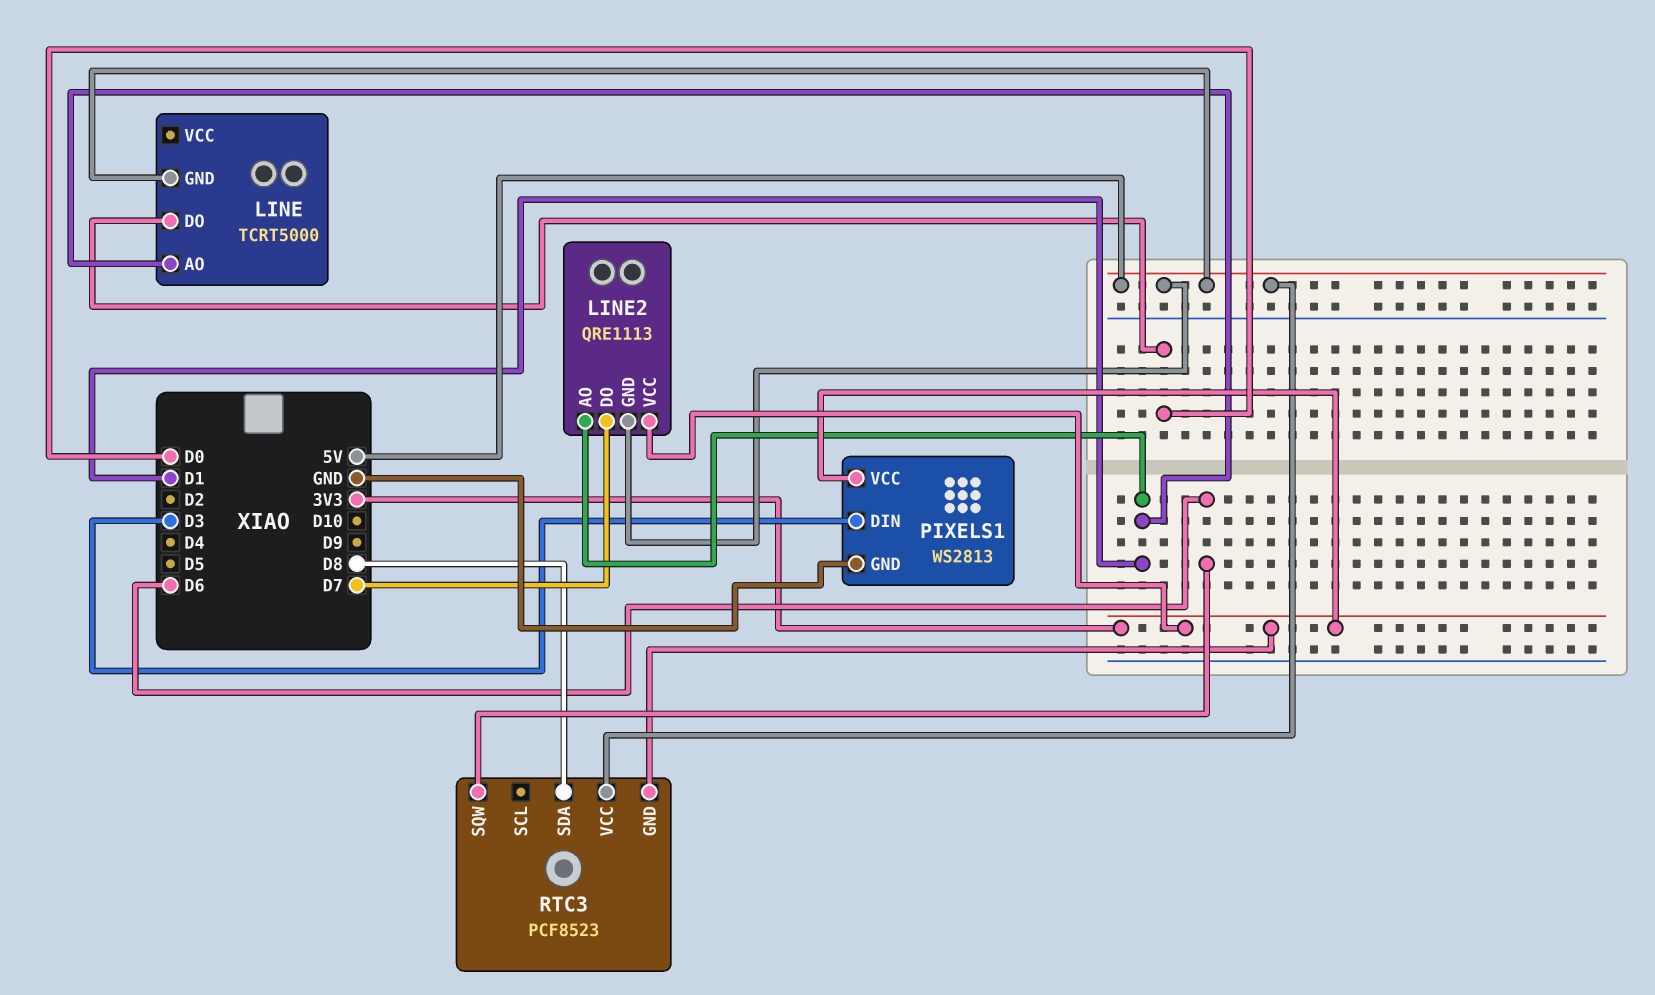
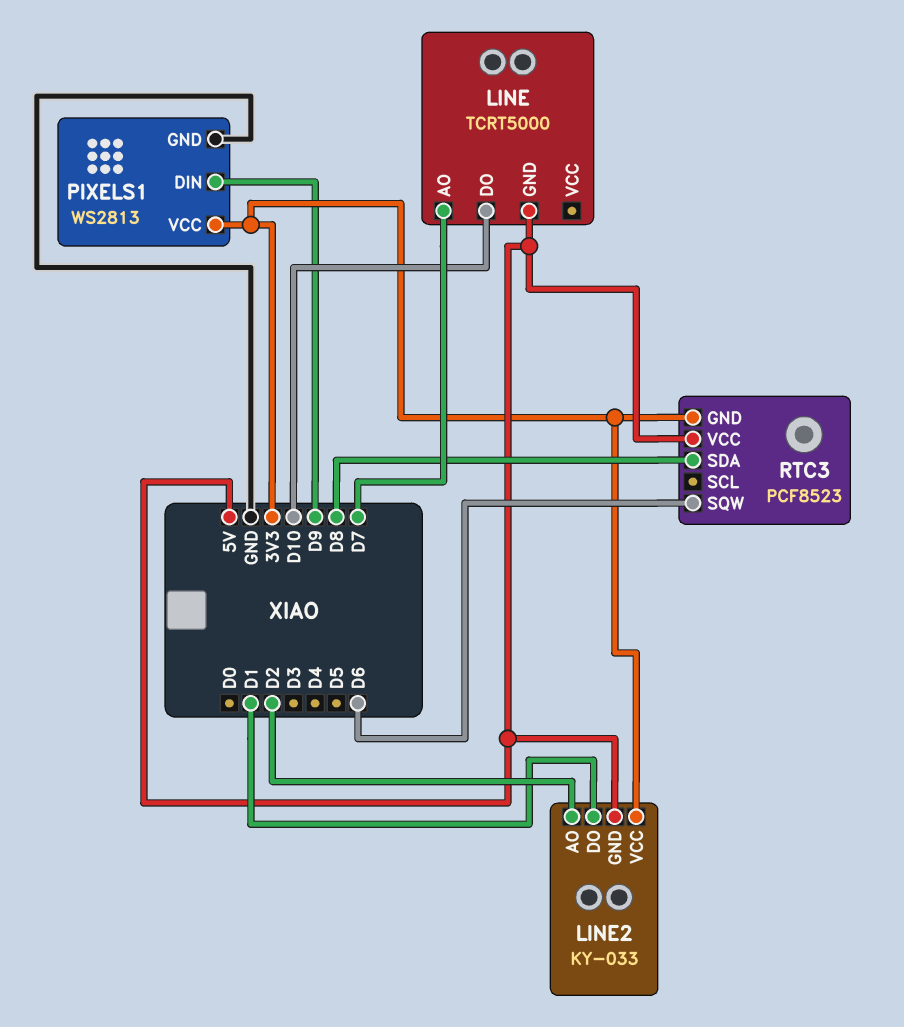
LINE pin AO: D1 -> D7
LINE pin DO: D0 -> D10
LINE2: QRE1113 -> KY-033
LINE2 pin AO: D1 -> D2
LINE2 pin DO: D7 -> D1
PIXELS1 pin DIN: D3 -> D9

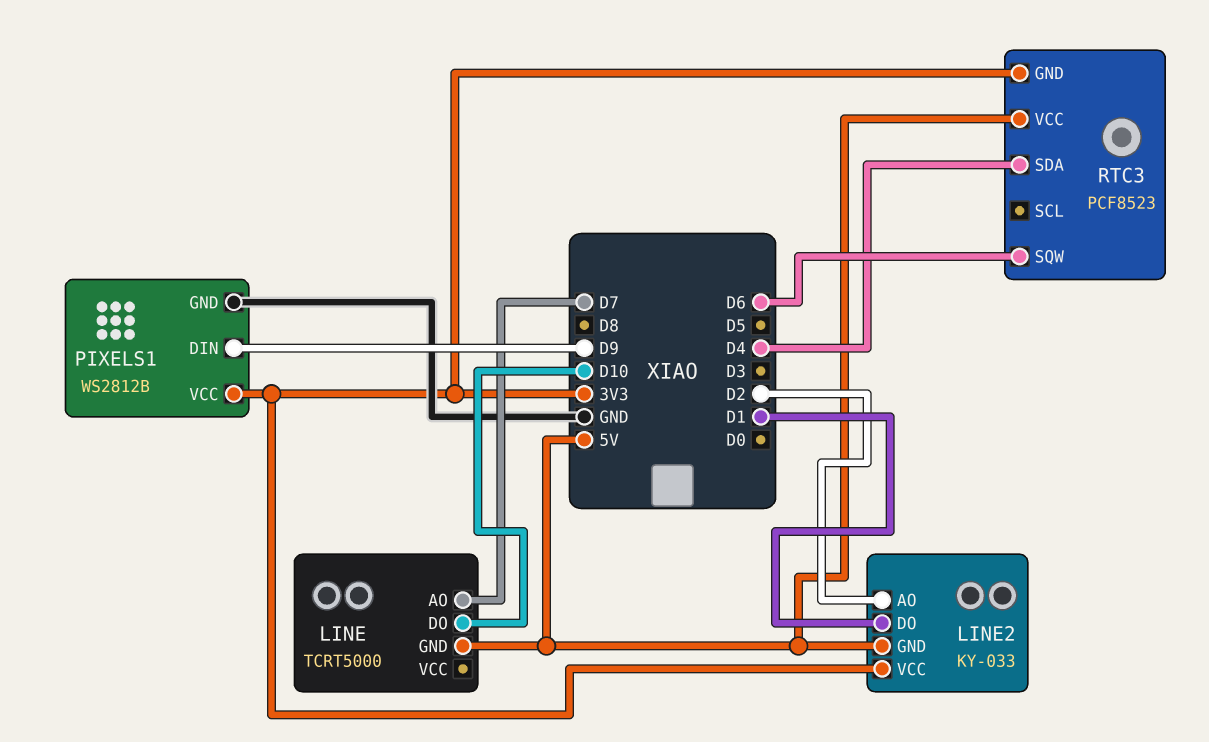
PIXELS1: WS2813 -> WS2812B
RTC3 pin SDA: D8 -> D4

